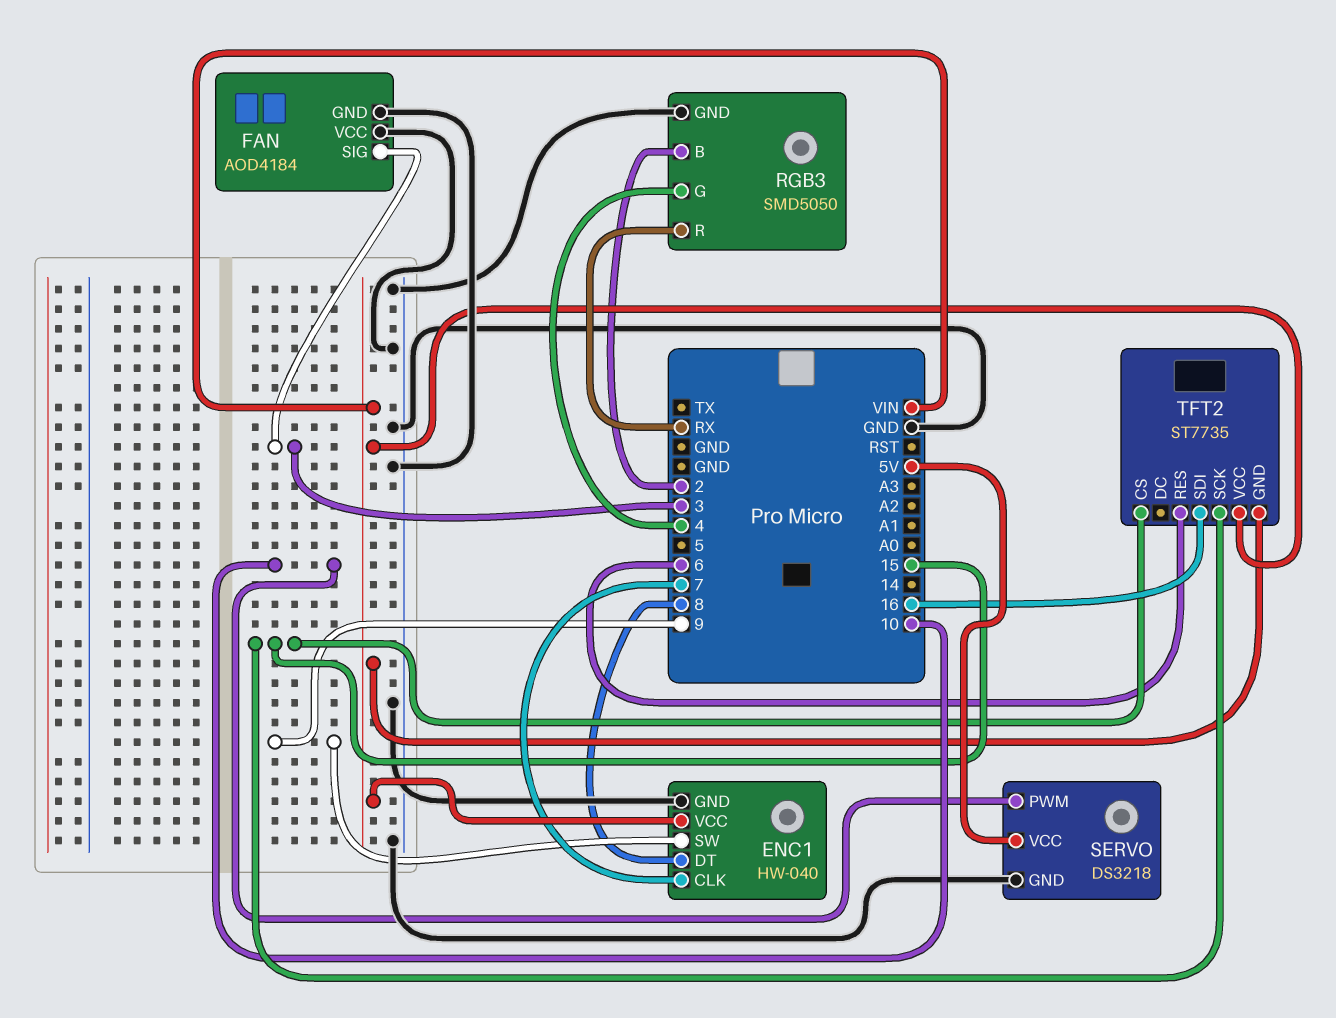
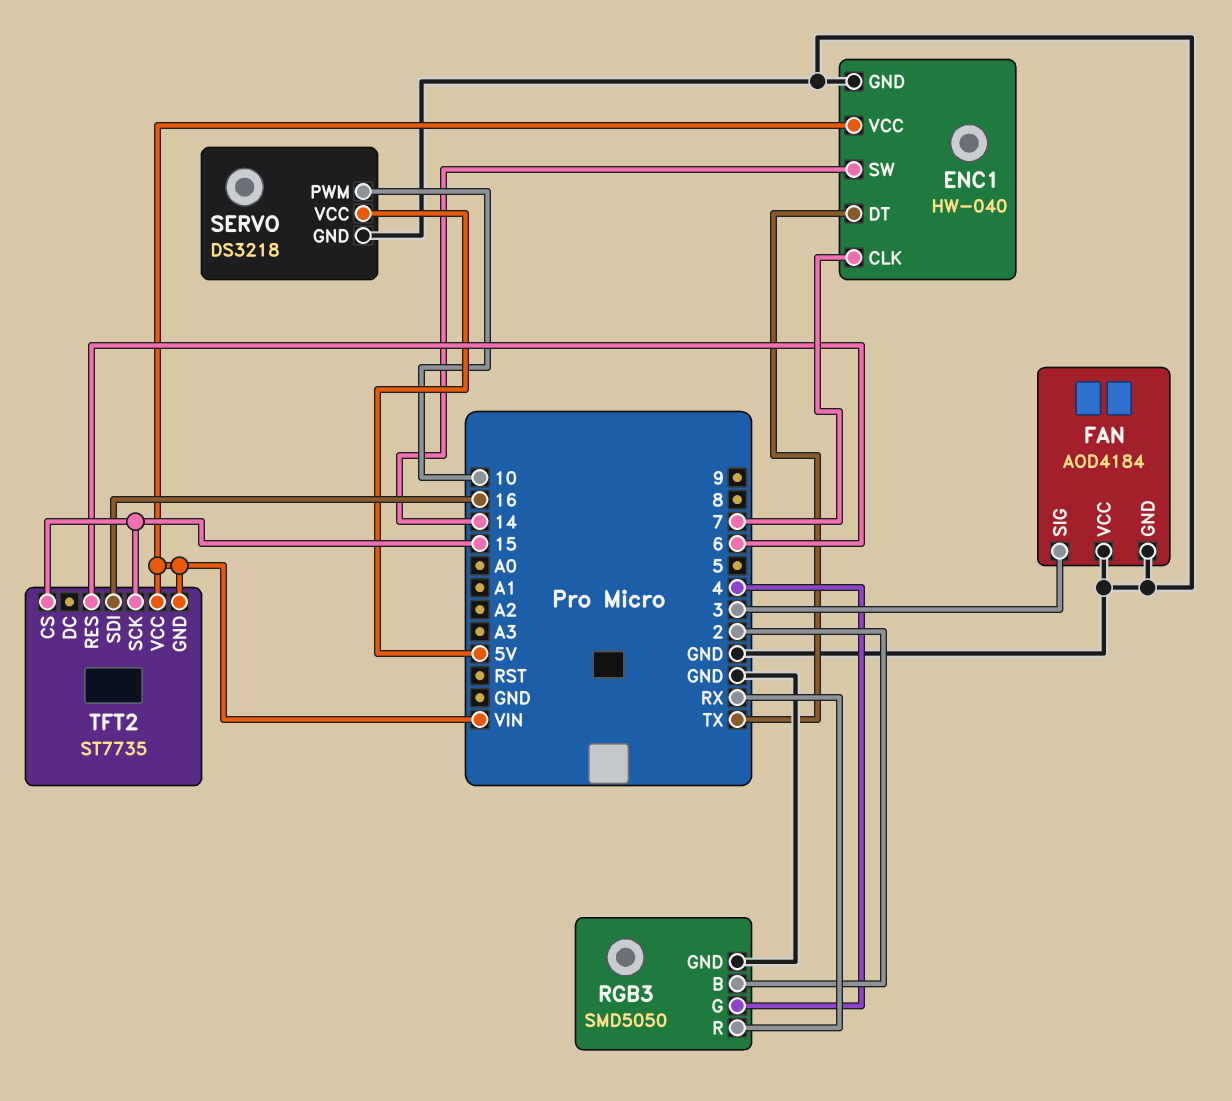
ENC1 pin DT: 8 -> TX
ENC1 pin SW: 9 -> 14

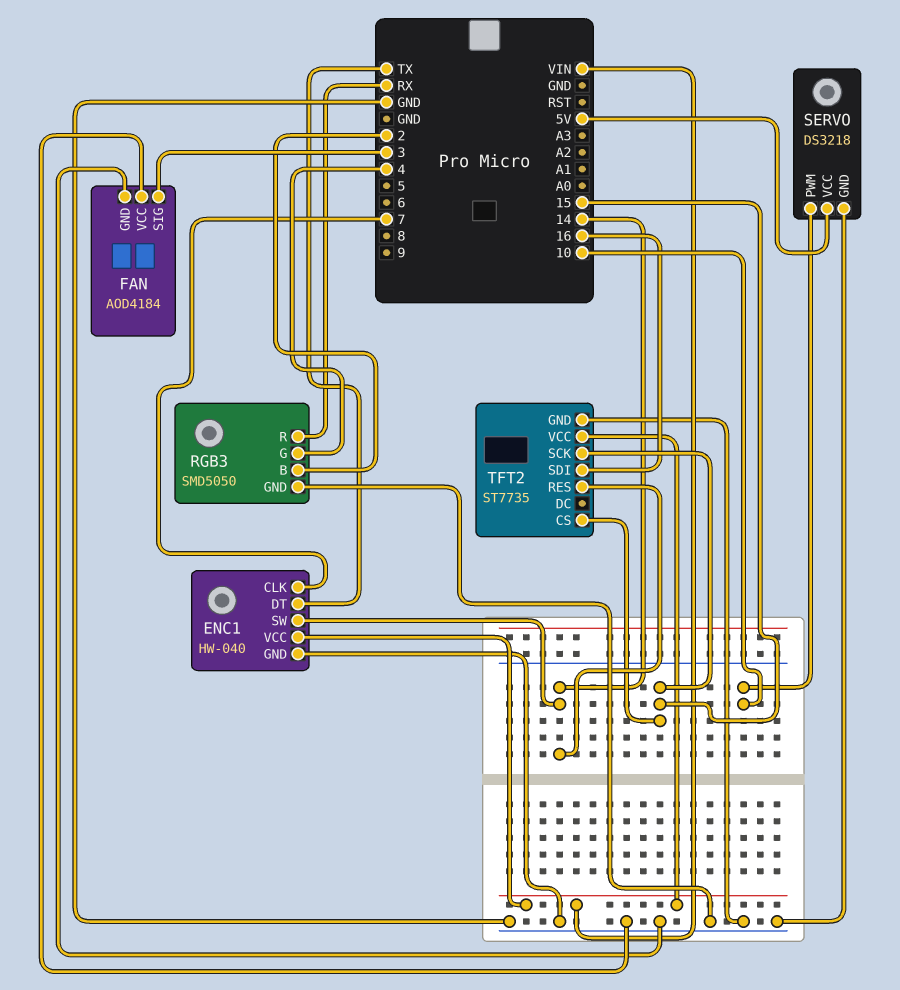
TFT2 pin GND: VIN -> GND
TFT2 pin RES: 6 -> 14

